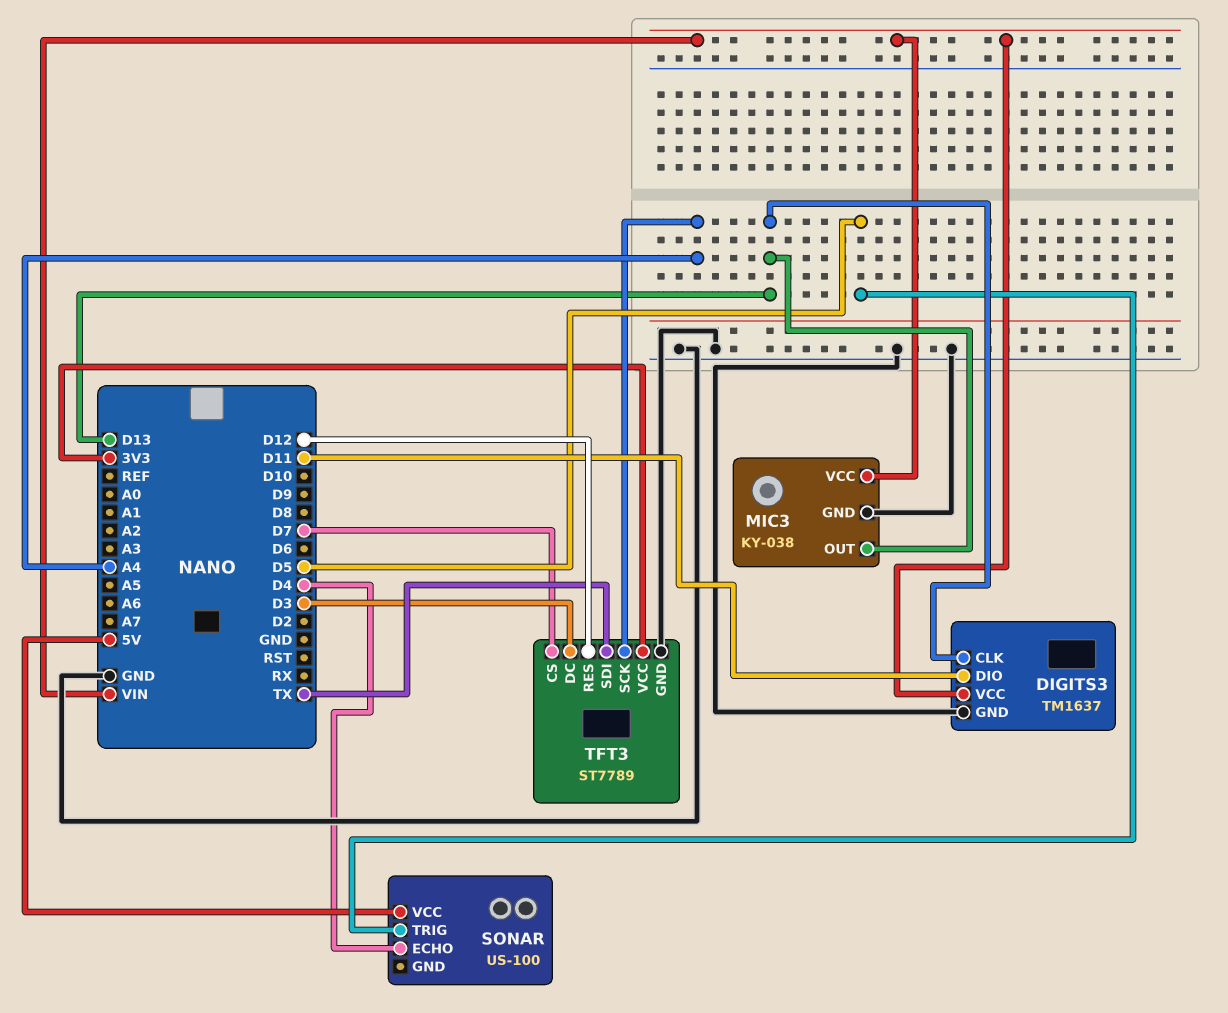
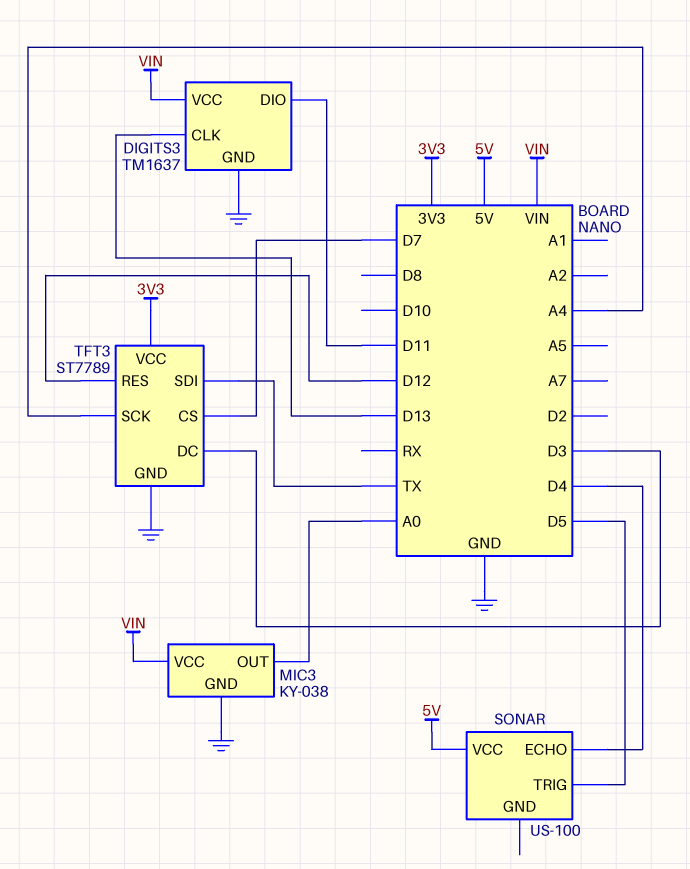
MIC3 pin OUT: D13 -> A0

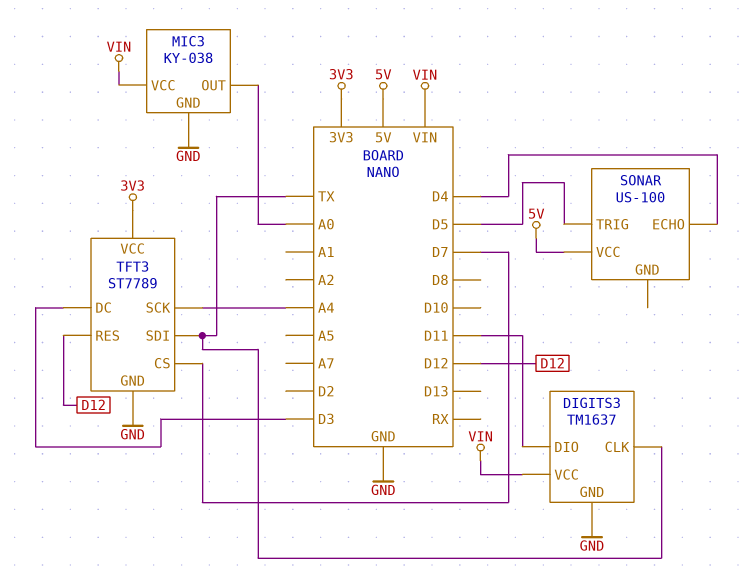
DIGITS3 pin CLK: D13 -> TX

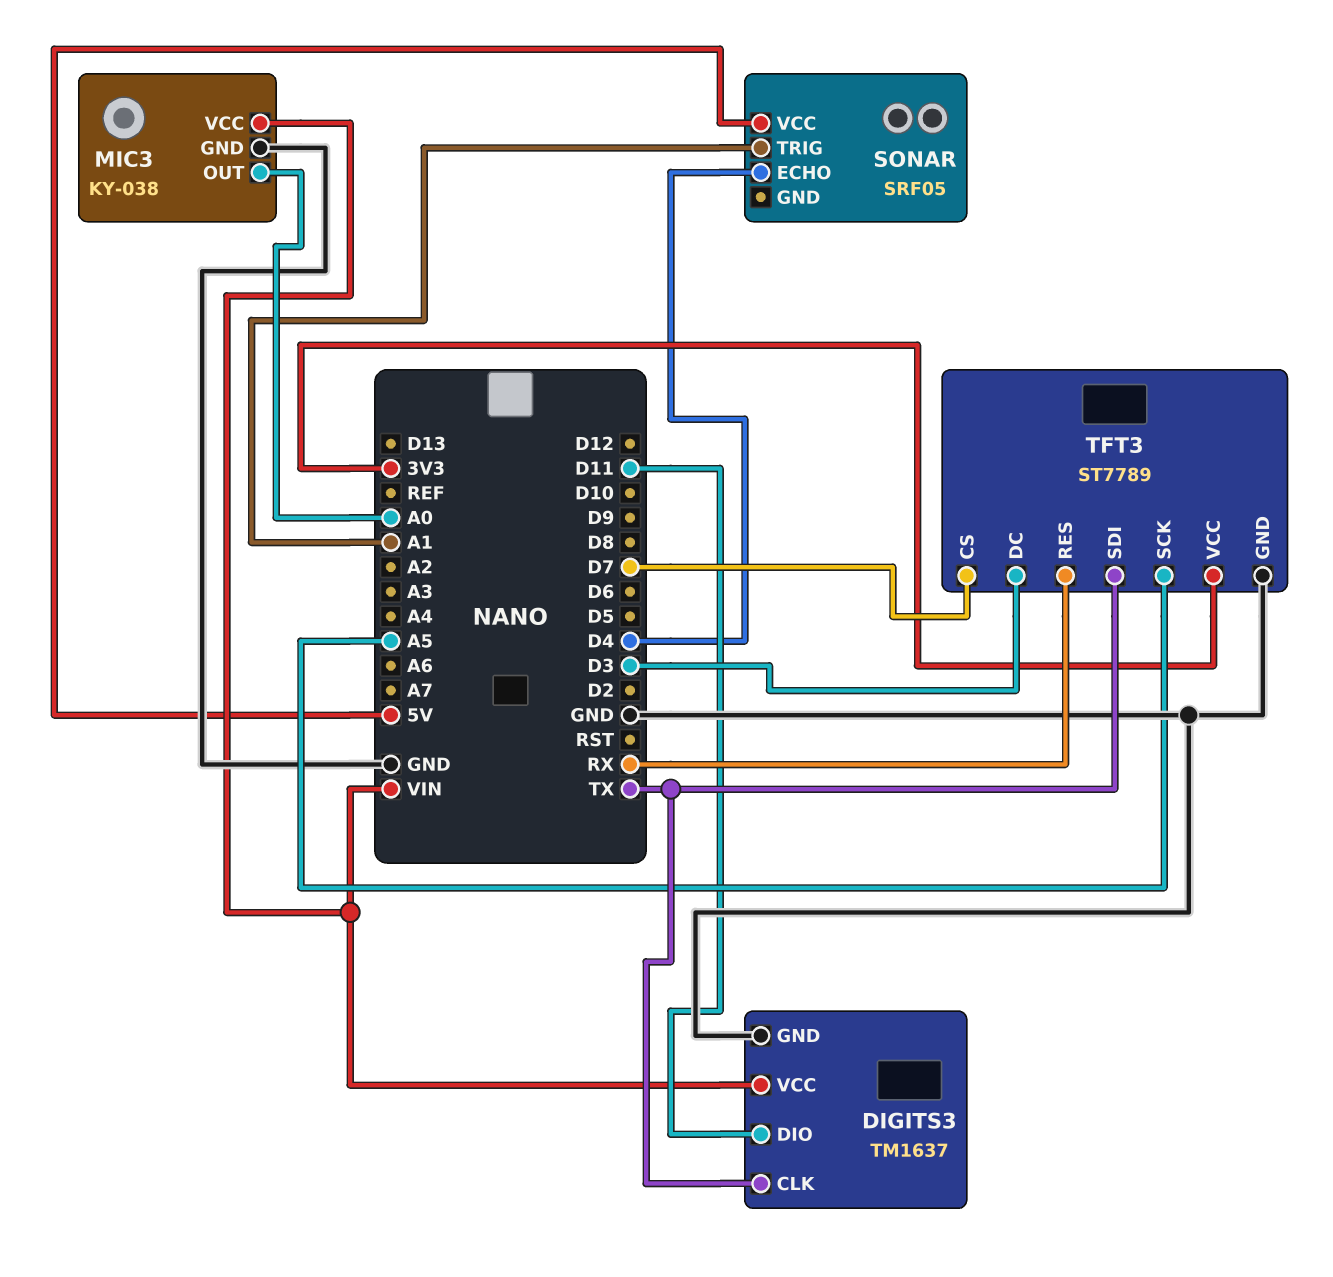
SONAR: US-100 -> SRF05
SONAR pin TRIG: D5 -> A1
TFT3 pin RES: D12 -> RX
TFT3 pin SCK: A4 -> A5

